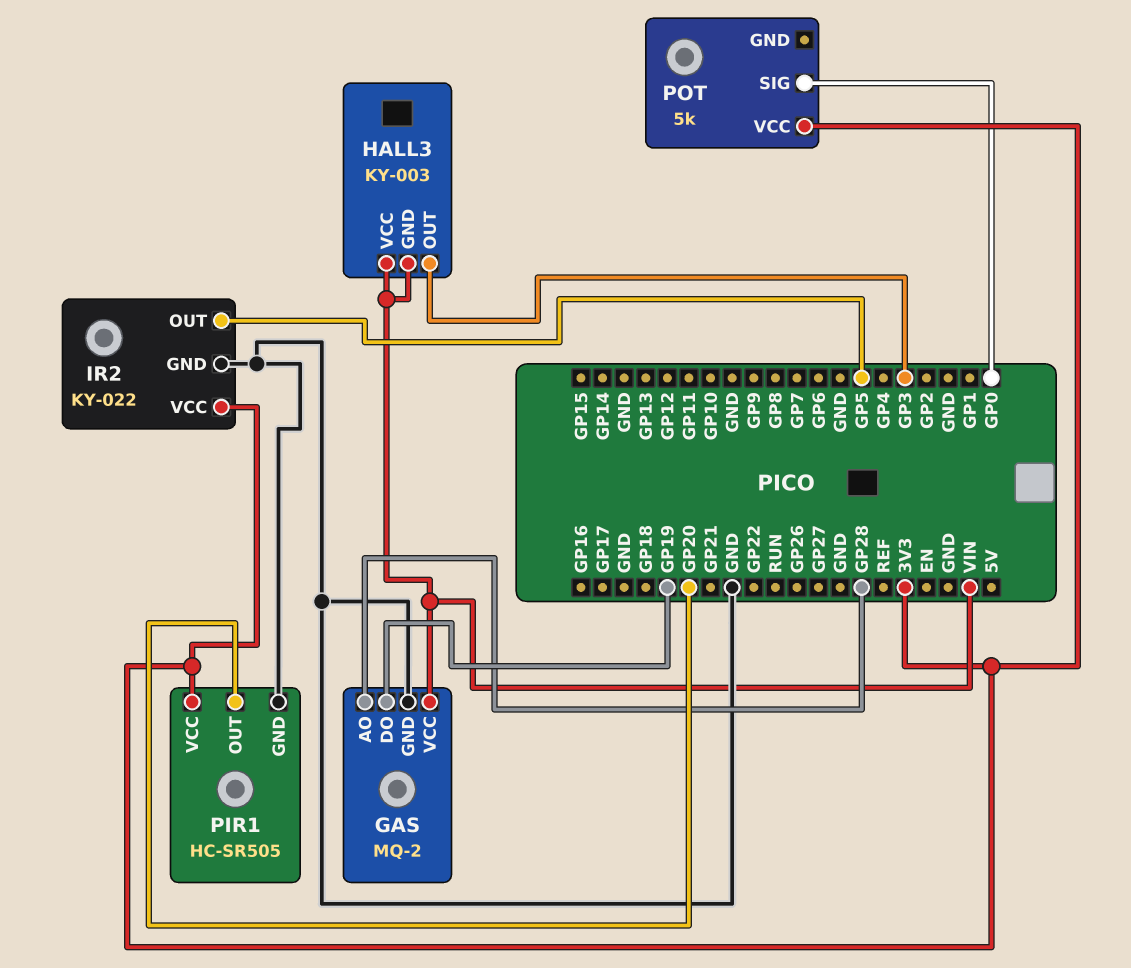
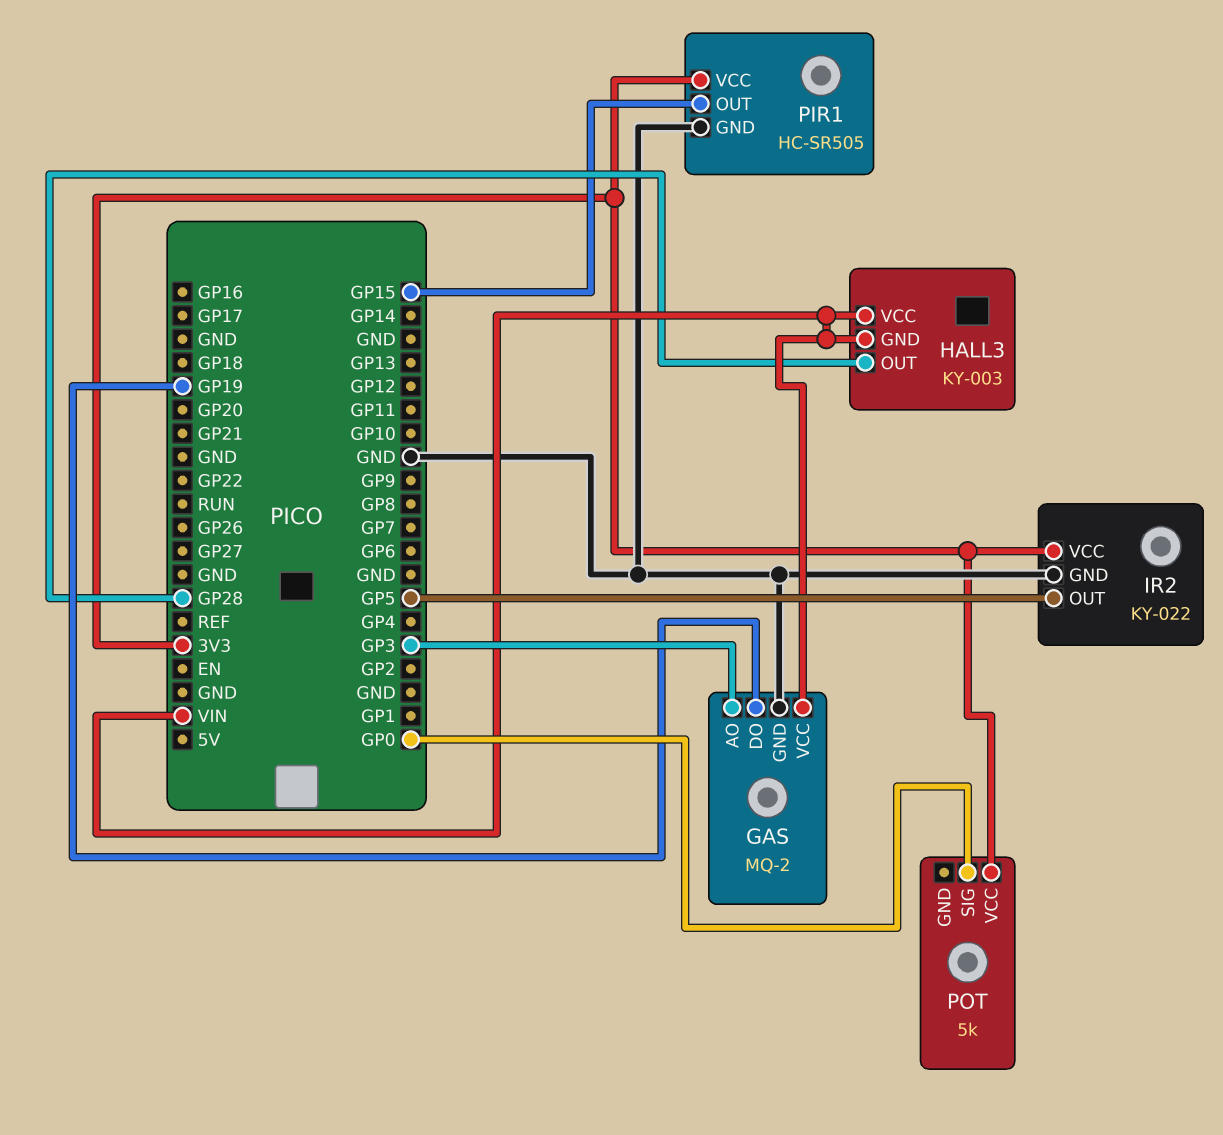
GAS pin AO: GP28 -> GP3
HALL3 pin OUT: GP3 -> GP28
PIR1 pin OUT: GP20 -> GP15

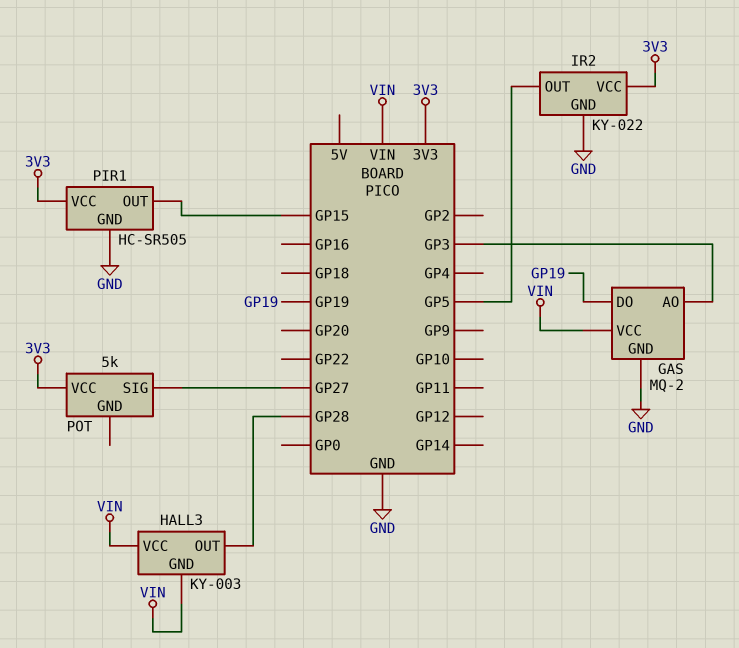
POT pin SIG: GP0 -> GP27

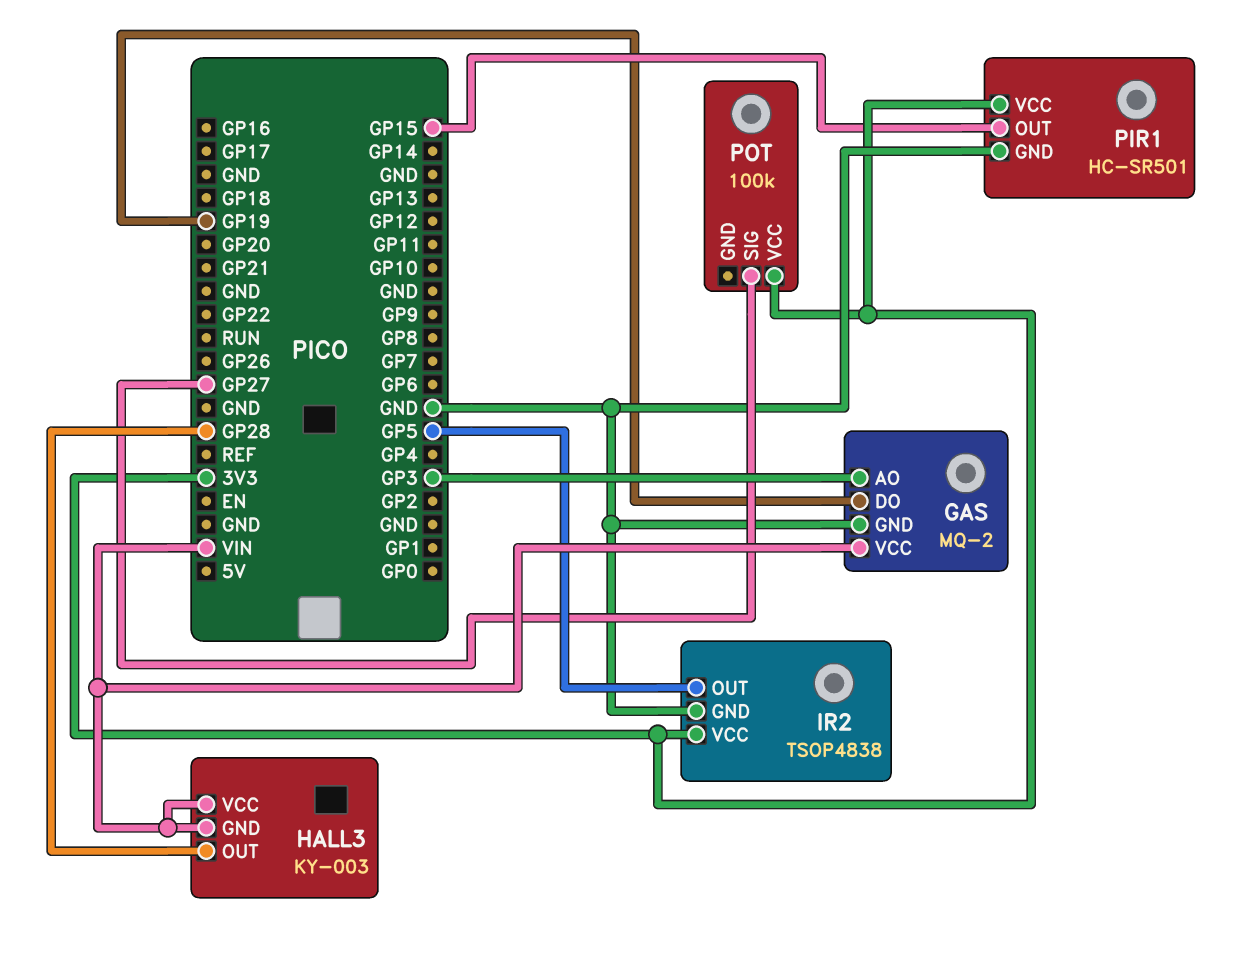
IR2: KY-022 -> TSOP4838
PIR1: HC-SR505 -> HC-SR501
POT: 5k -> 100k

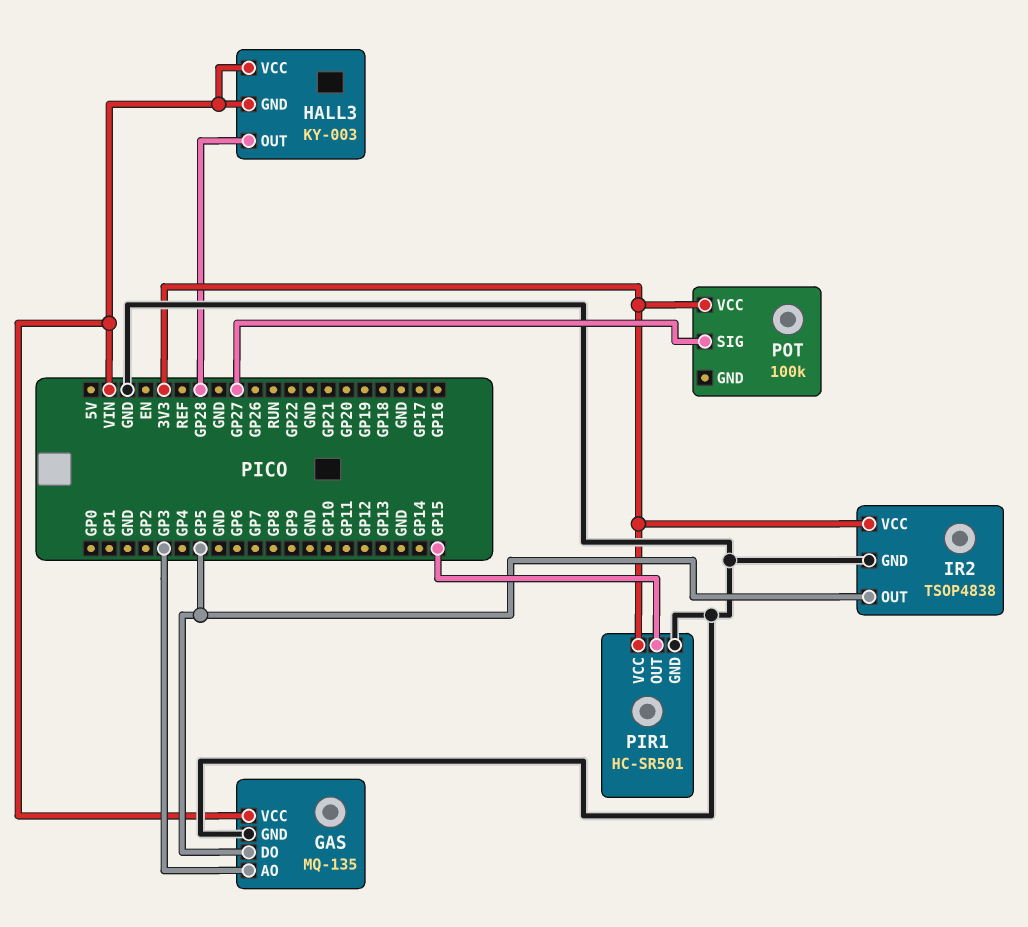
GAS: MQ-2 -> MQ-135
GAS pin DO: GP19 -> GP5

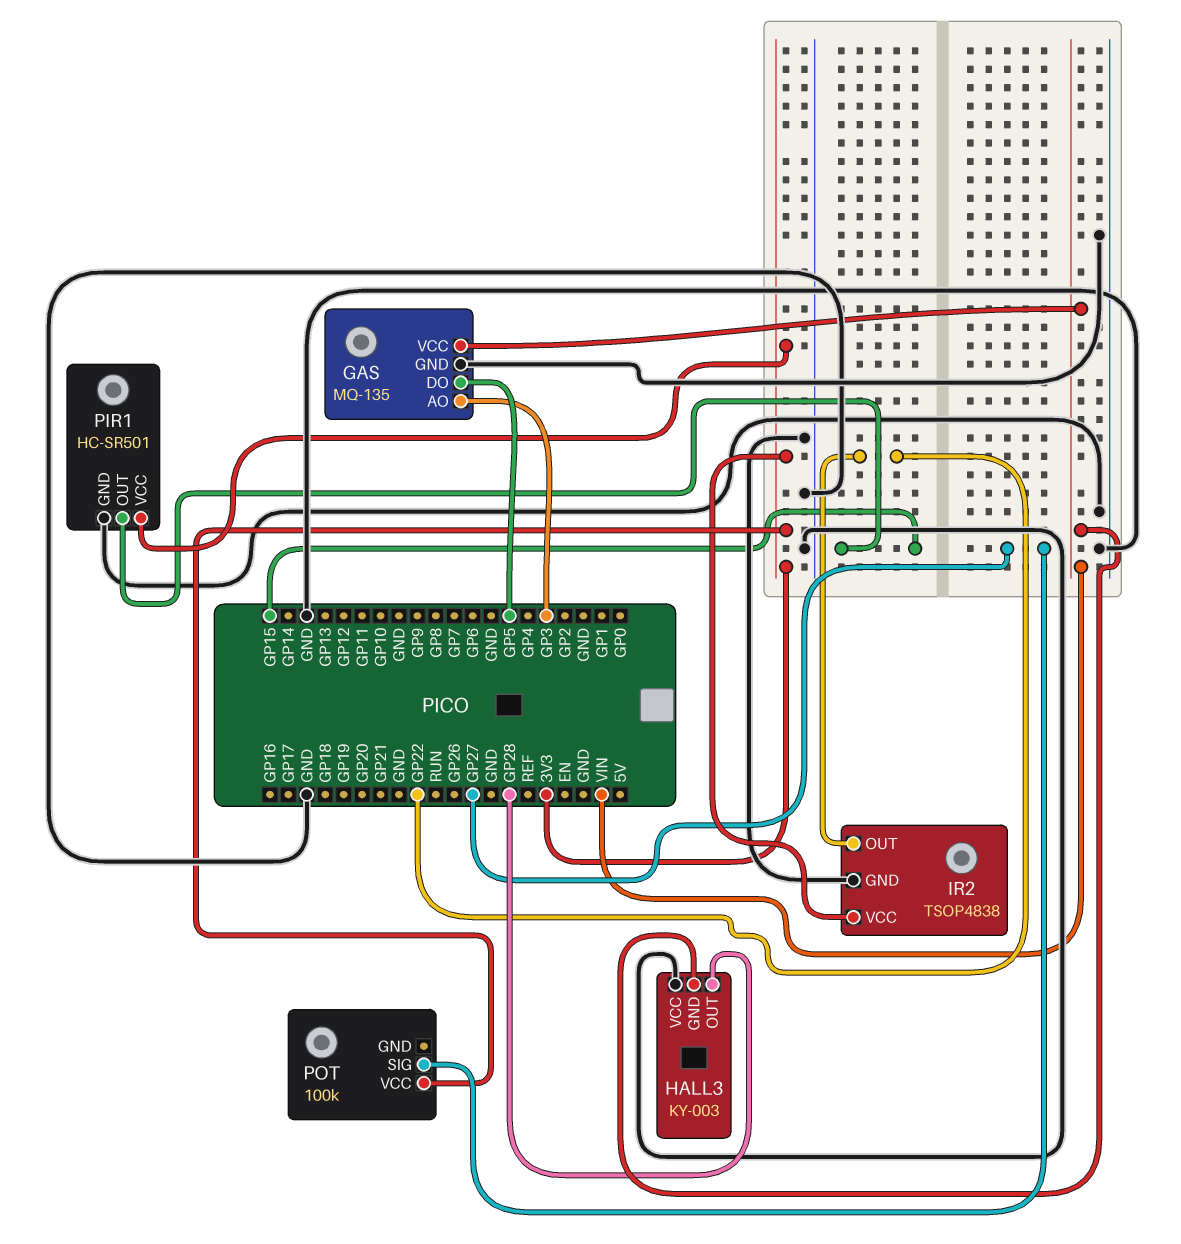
HALL3 pin VCC: VIN -> GND
IR2 pin OUT: GP5 -> GP22

